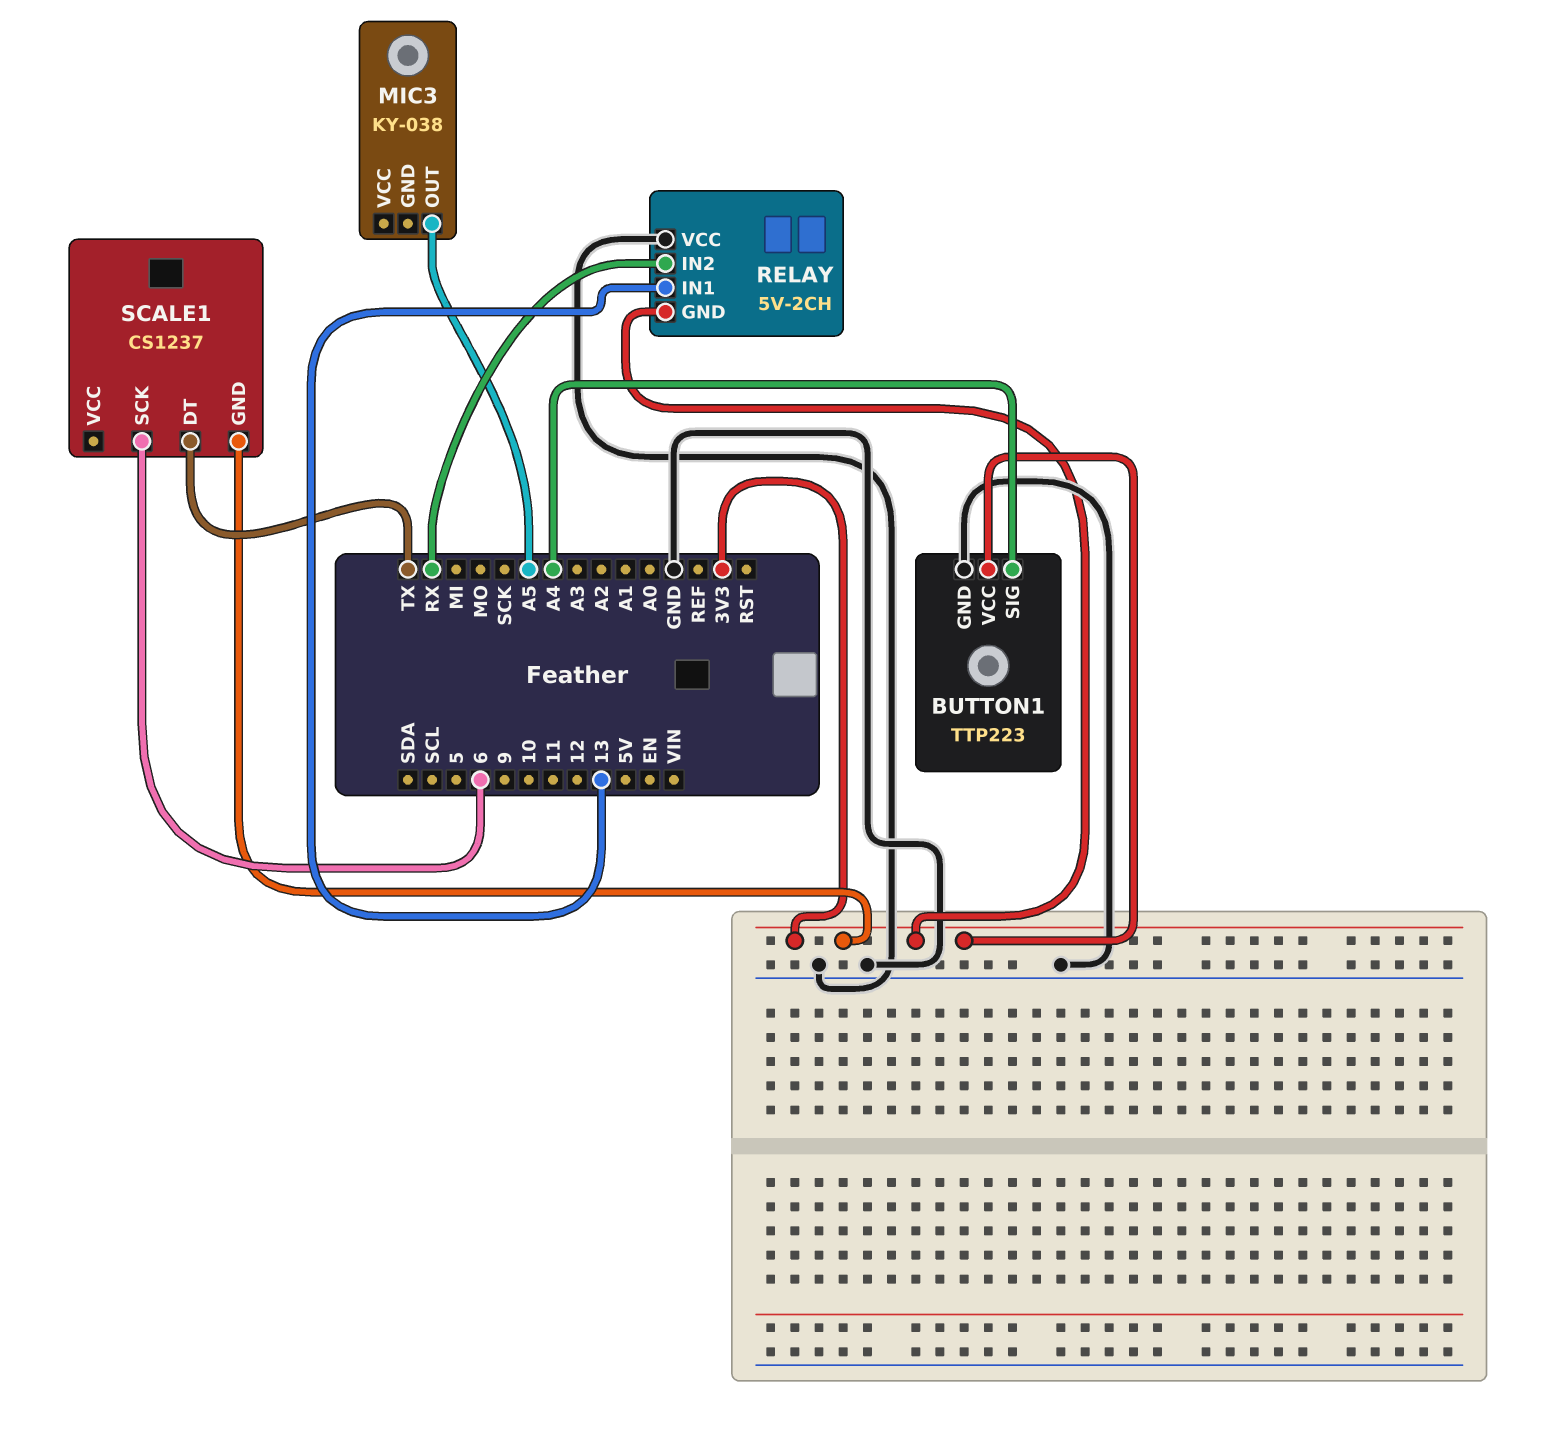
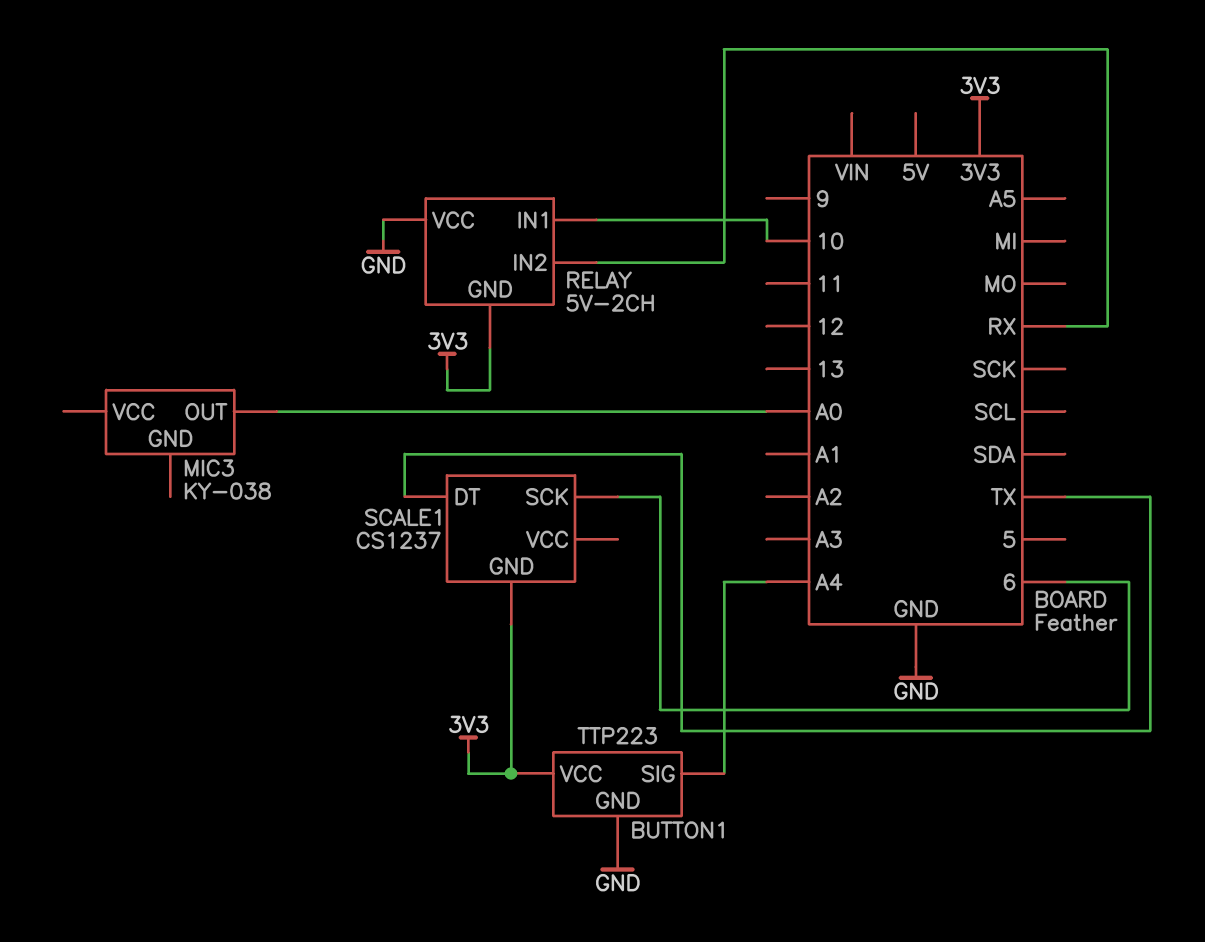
MIC3 pin OUT: A5 -> A0
RELAY pin IN1: 13 -> 10

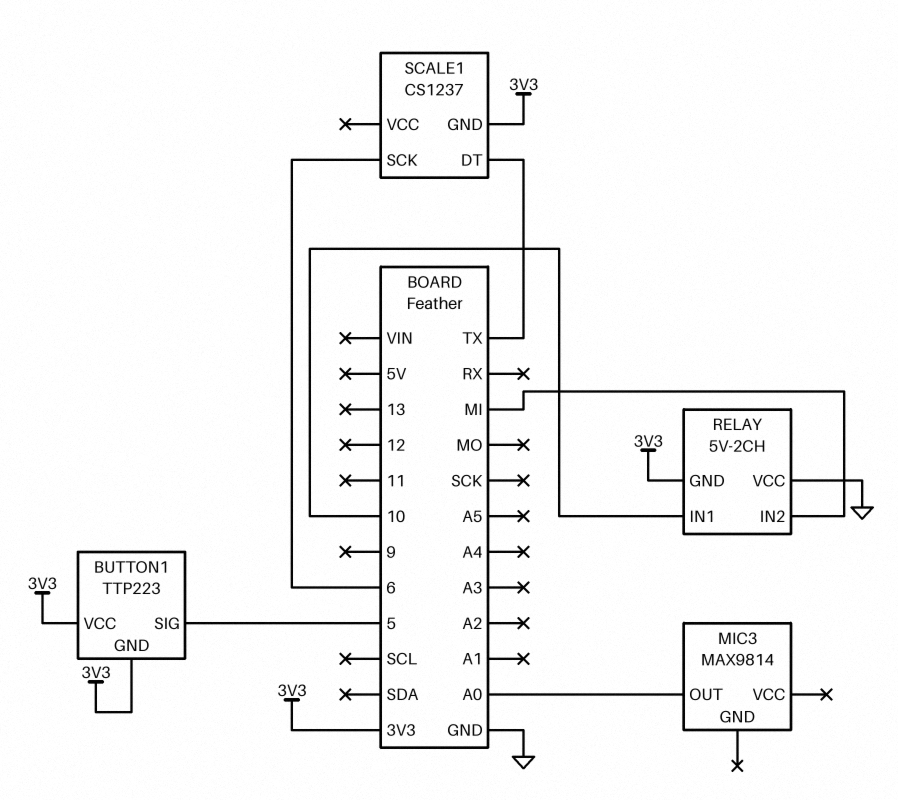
BUTTON1 pin GND: GND -> 3V3
BUTTON1 pin SIG: A4 -> 5
MIC3: KY-038 -> MAX9814
RELAY pin IN2: RX -> MI

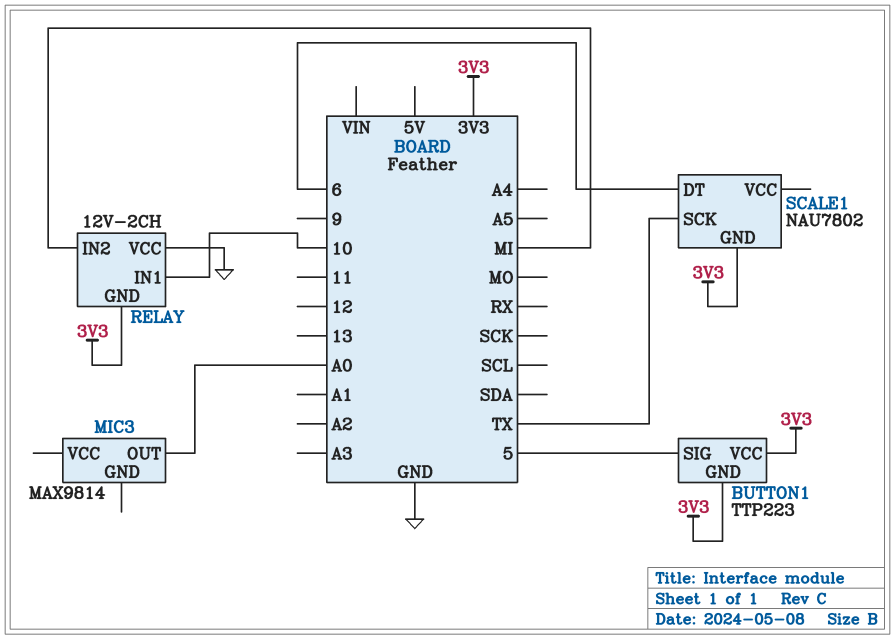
RELAY: 5V-2CH -> 12V-2CH
SCALE1: CS1237 -> NAU7802
SCALE1 pin DT: TX -> 6
SCALE1 pin SCK: 6 -> TX

